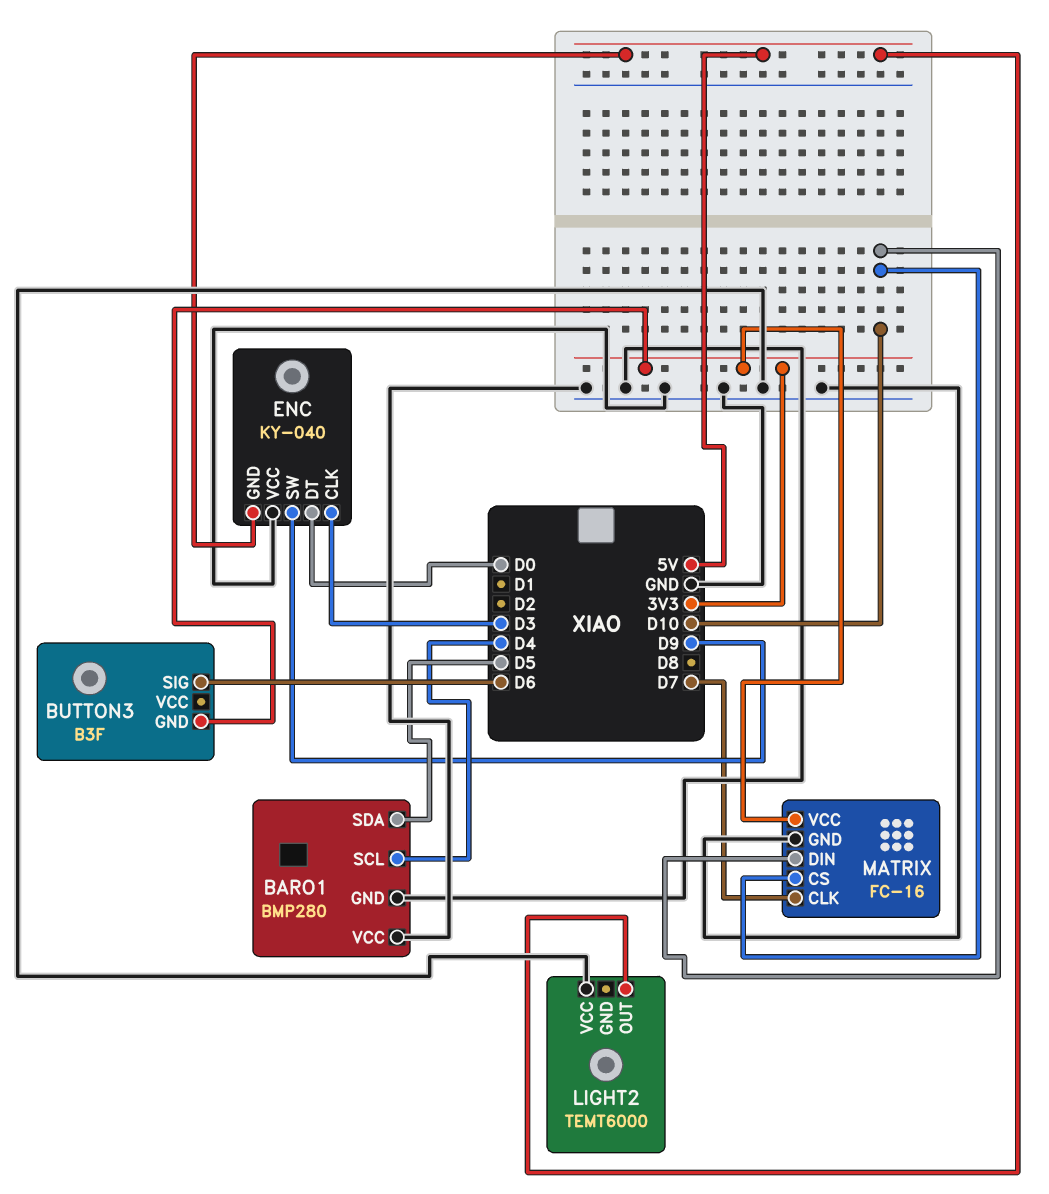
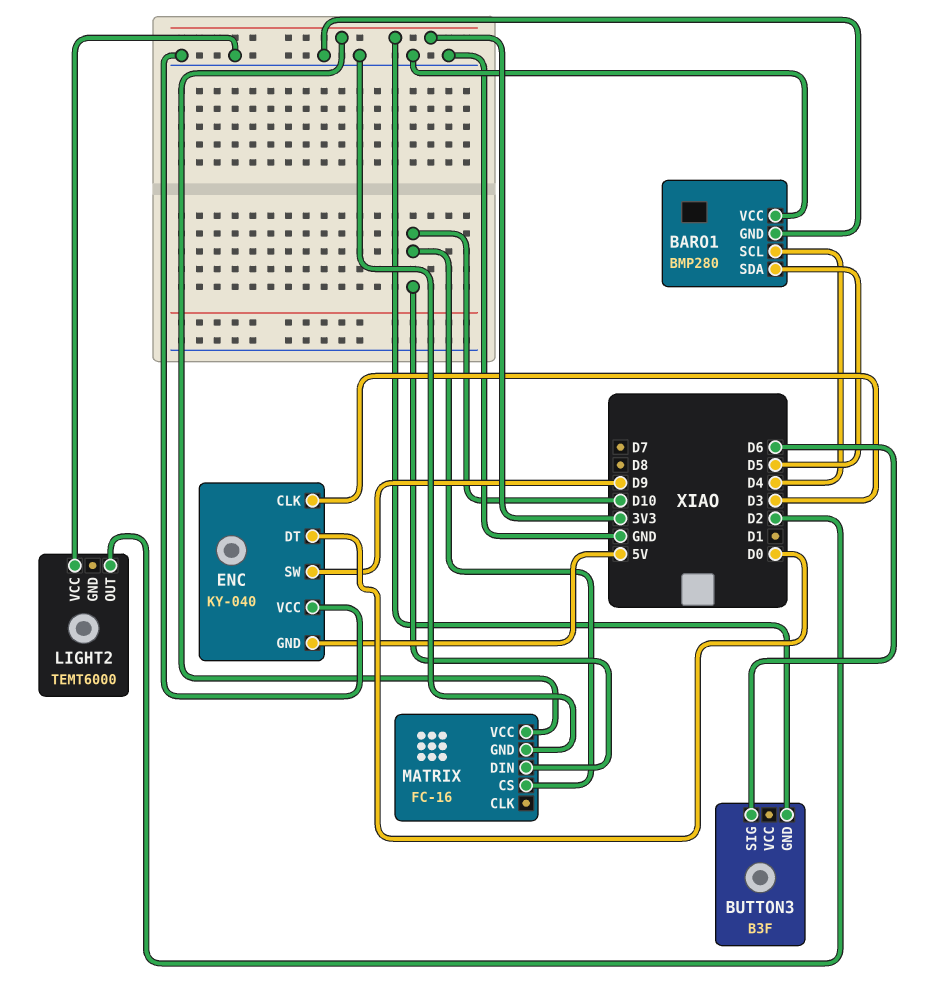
LIGHT2 pin OUT: 5V -> D2
MATRIX pin CLK: D7 -> none

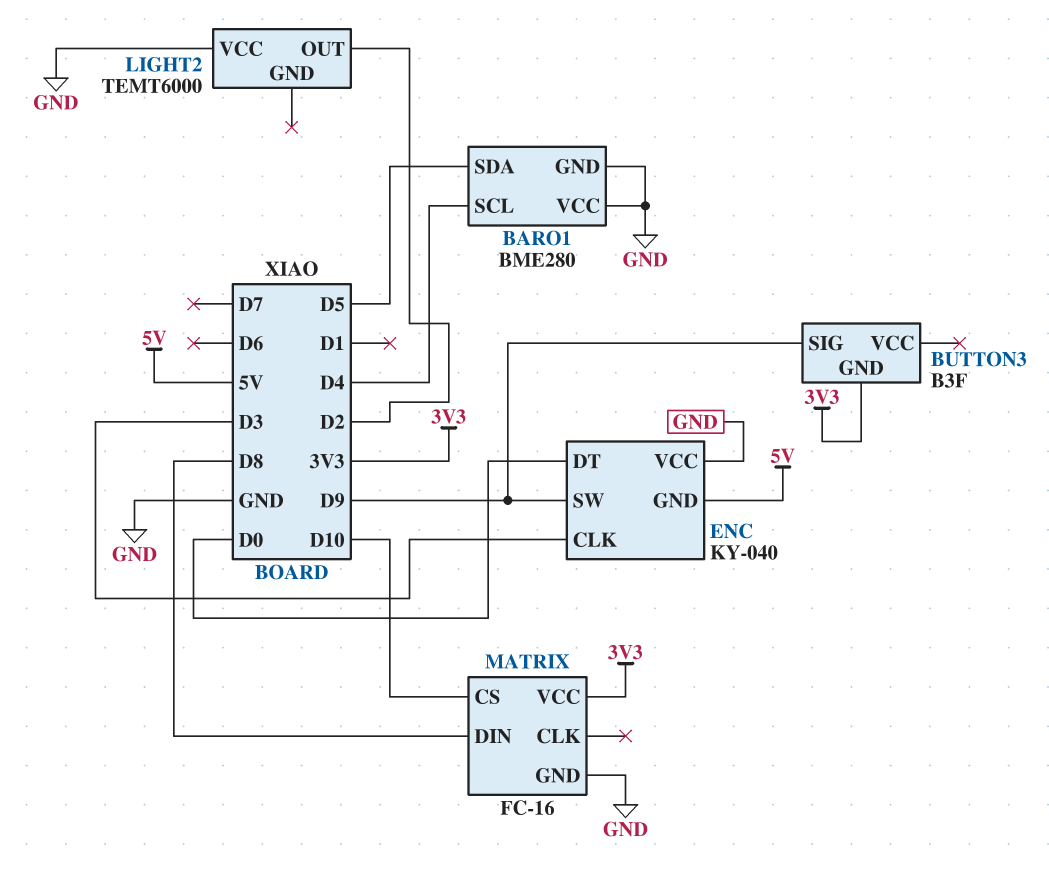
BARO1: BMP280 -> BME280
BUTTON3 pin SIG: D6 -> D9
MATRIX pin DIN: D10 -> D8

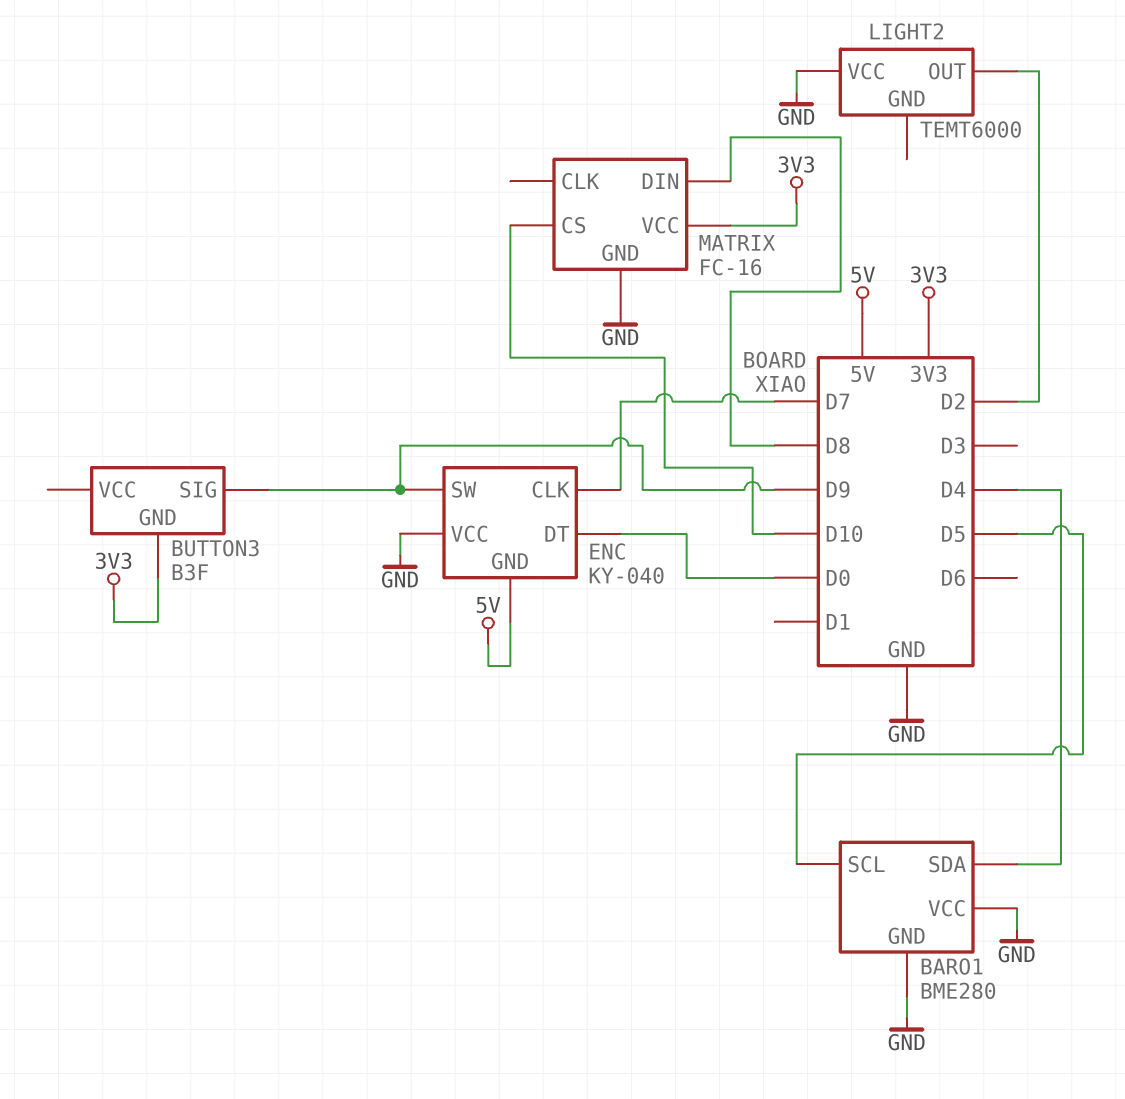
BARO1 pin SCL: D4 -> D5
BARO1 pin SDA: D5 -> D4
ENC pin CLK: D3 -> D7

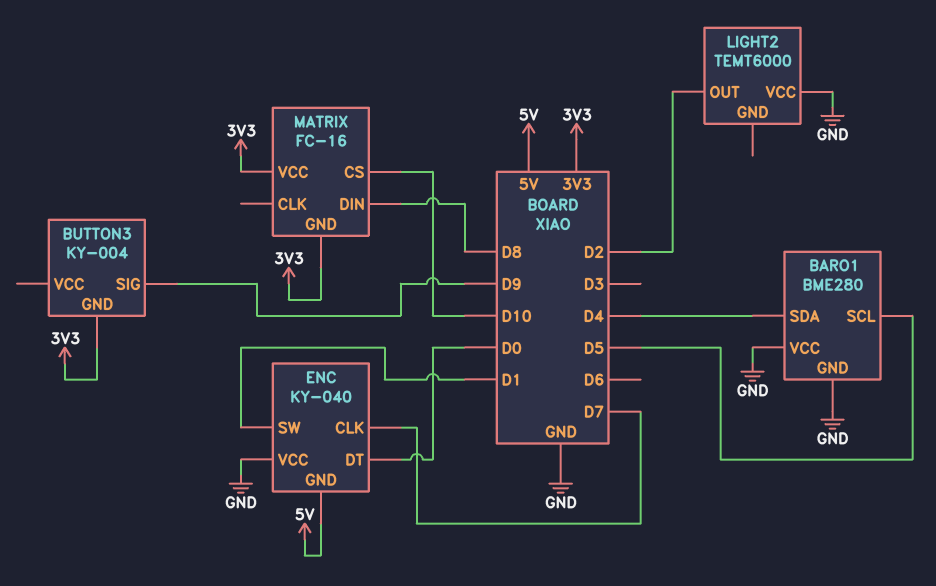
BUTTON3: B3F -> KY-004
ENC pin SW: D9 -> D1
MATRIX pin GND: GND -> 3V3

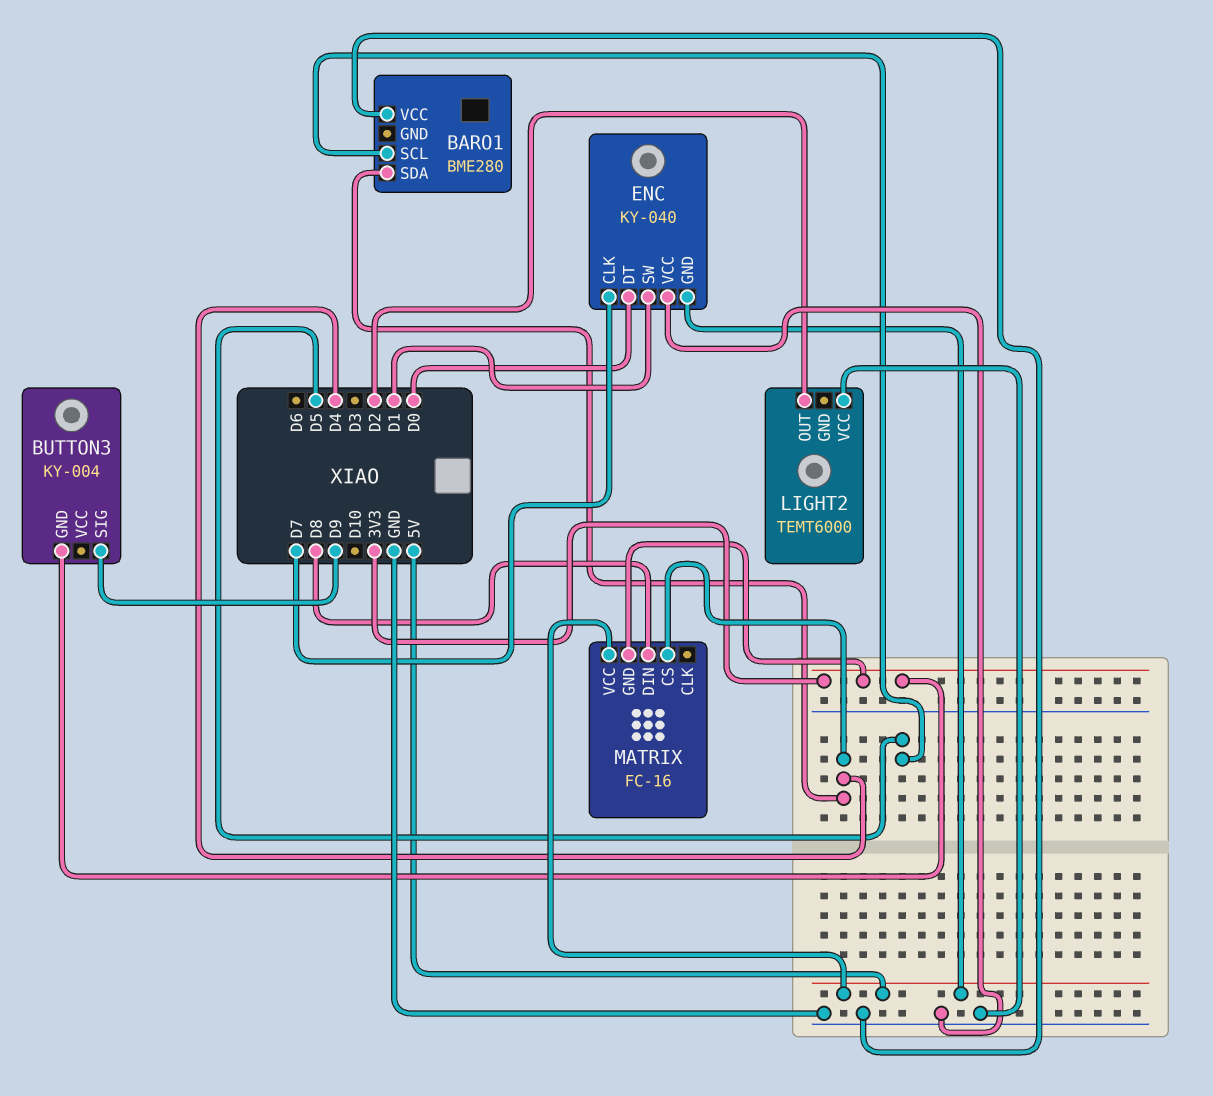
BARO1 pin GND: GND -> none
MATRIX pin CS: D10 -> D4
MATRIX pin VCC: 3V3 -> 5V

